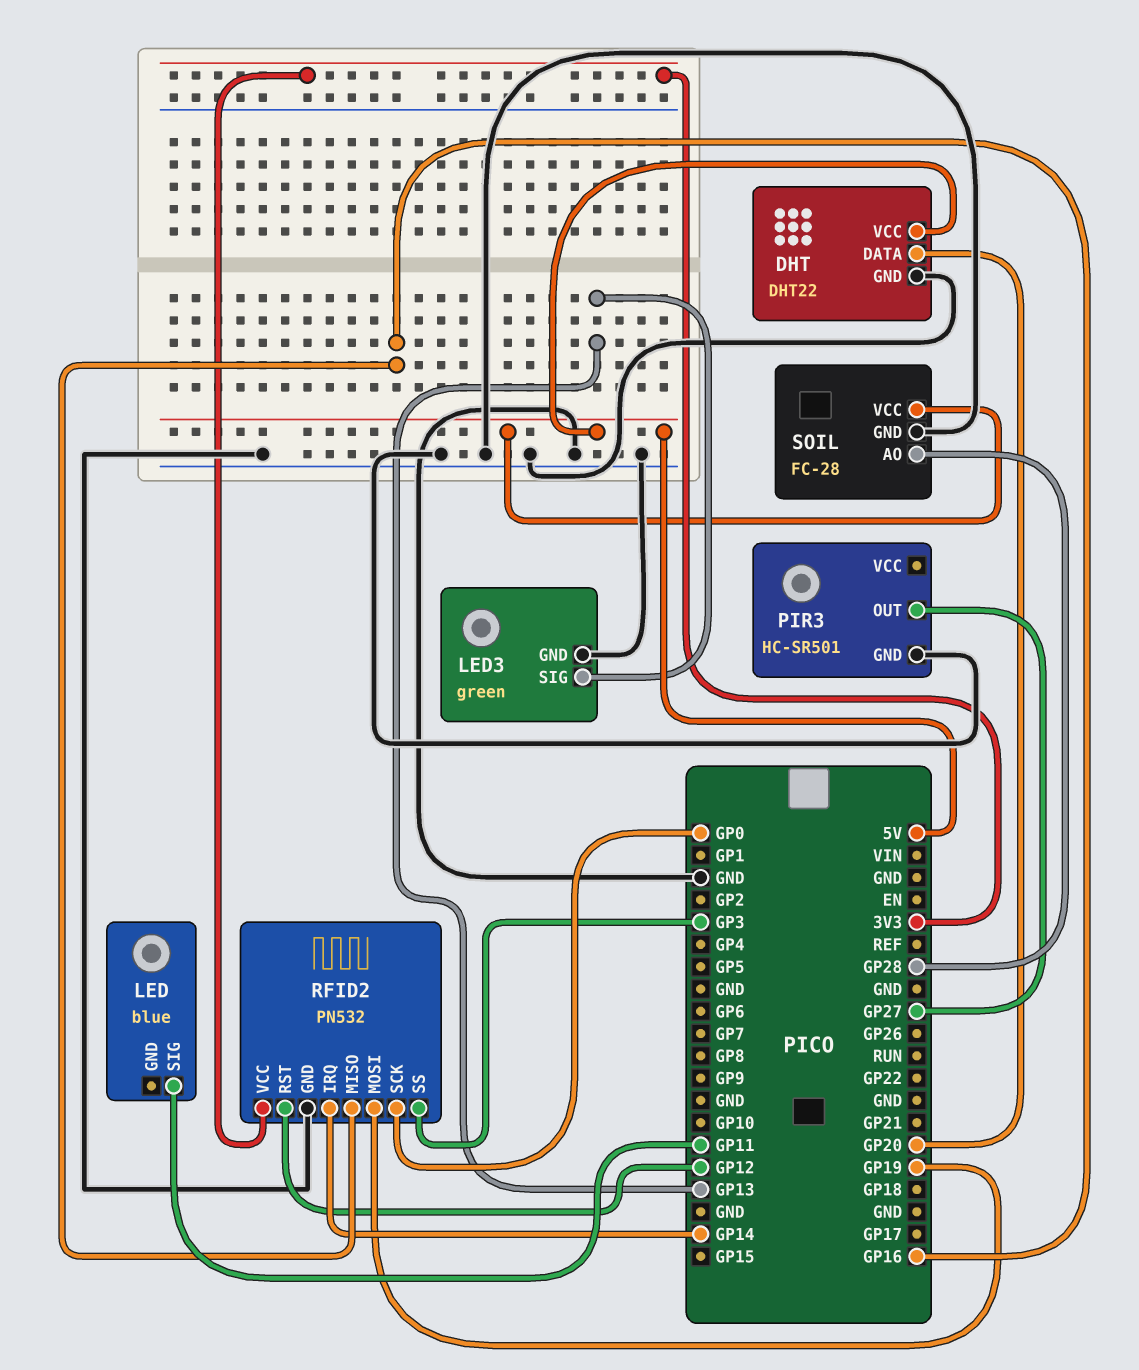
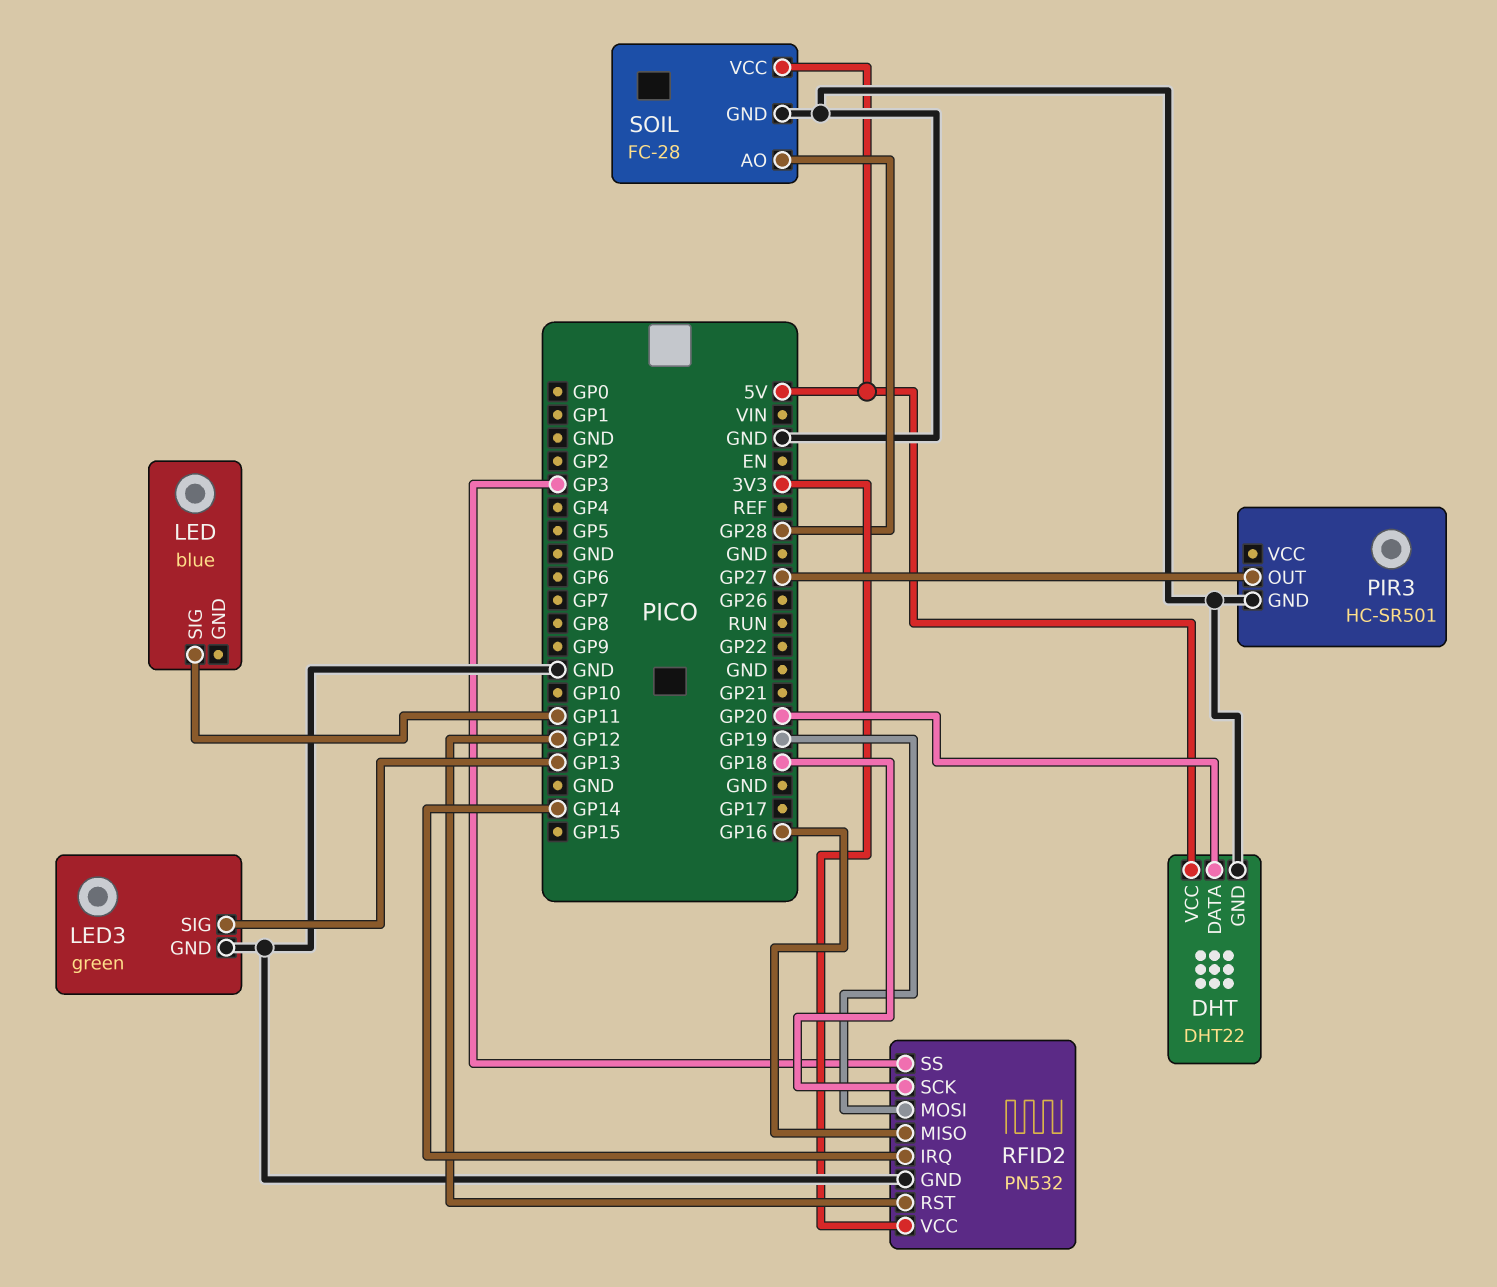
RFID2 pin SCK: GP0 -> GP18

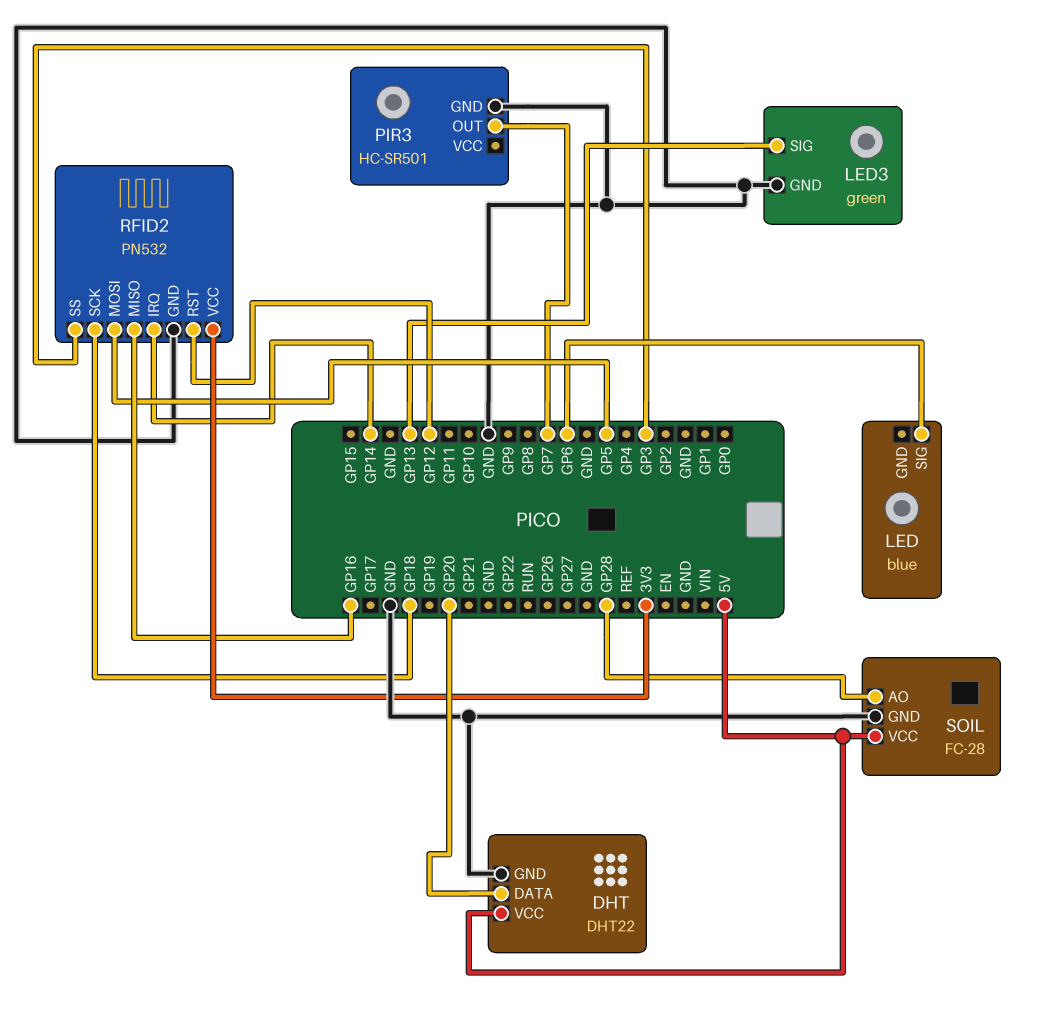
LED pin SIG: GP11 -> GP6
PIR3 pin OUT: GP27 -> GP7
RFID2 pin MOSI: GP19 -> GP5

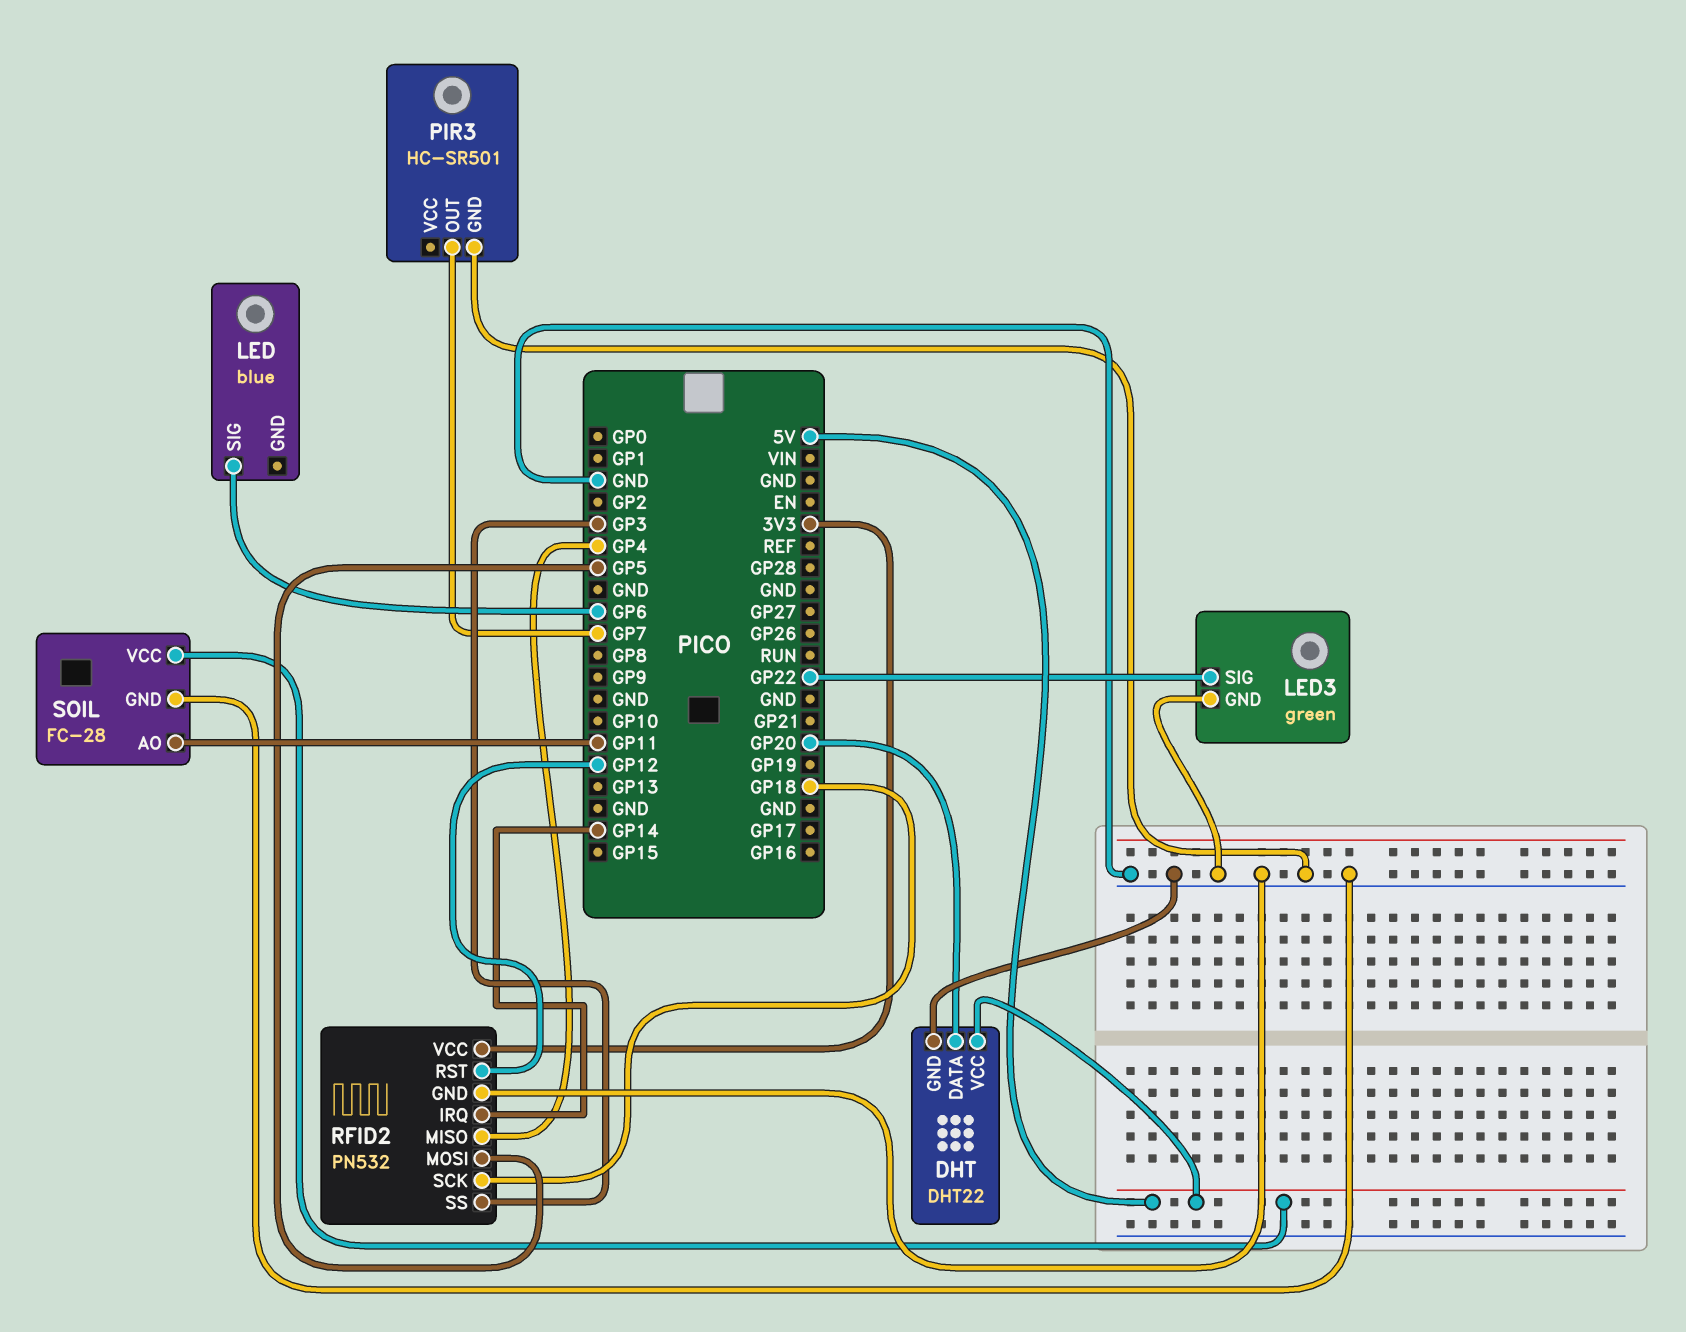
LED3 pin SIG: GP13 -> GP22
RFID2 pin MISO: GP16 -> GP4
SOIL pin AO: GP28 -> GP11

